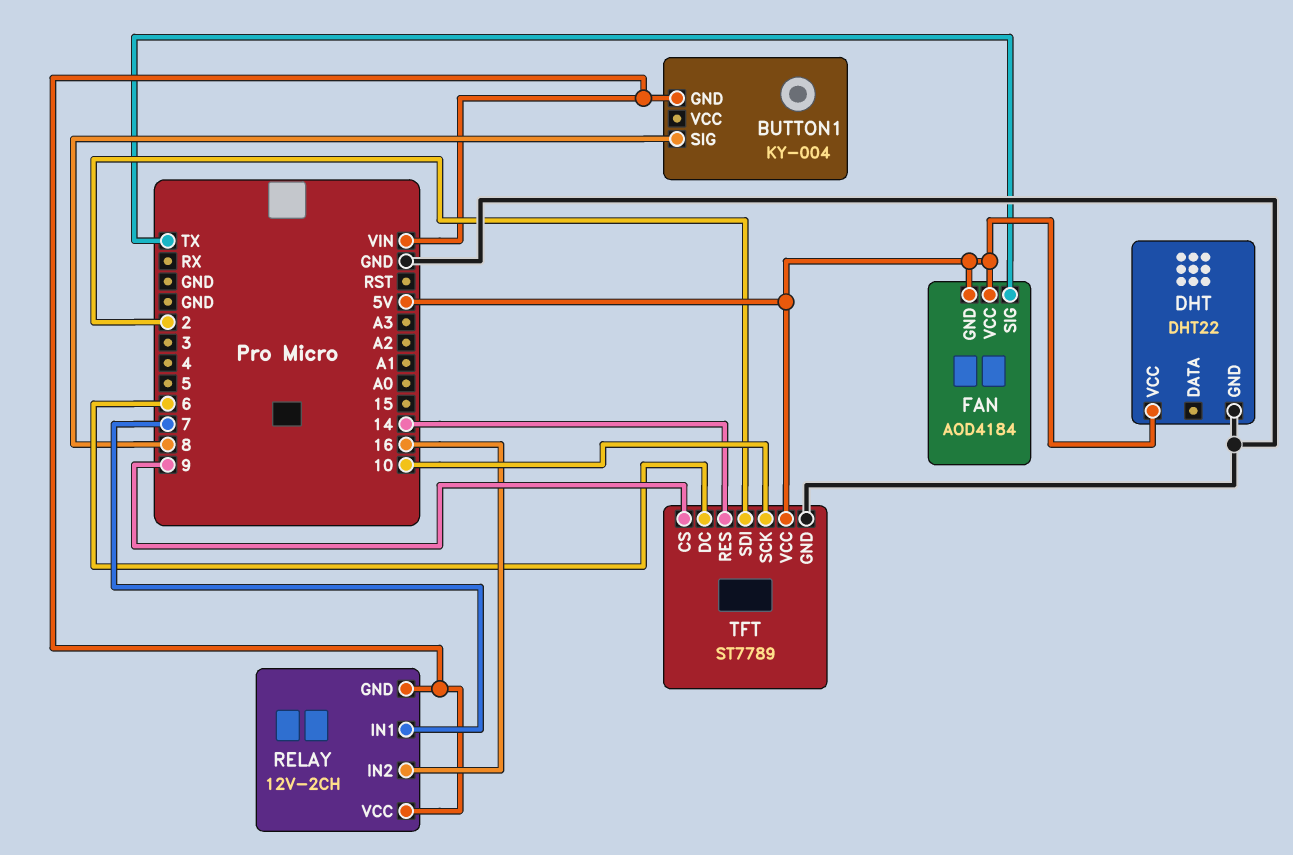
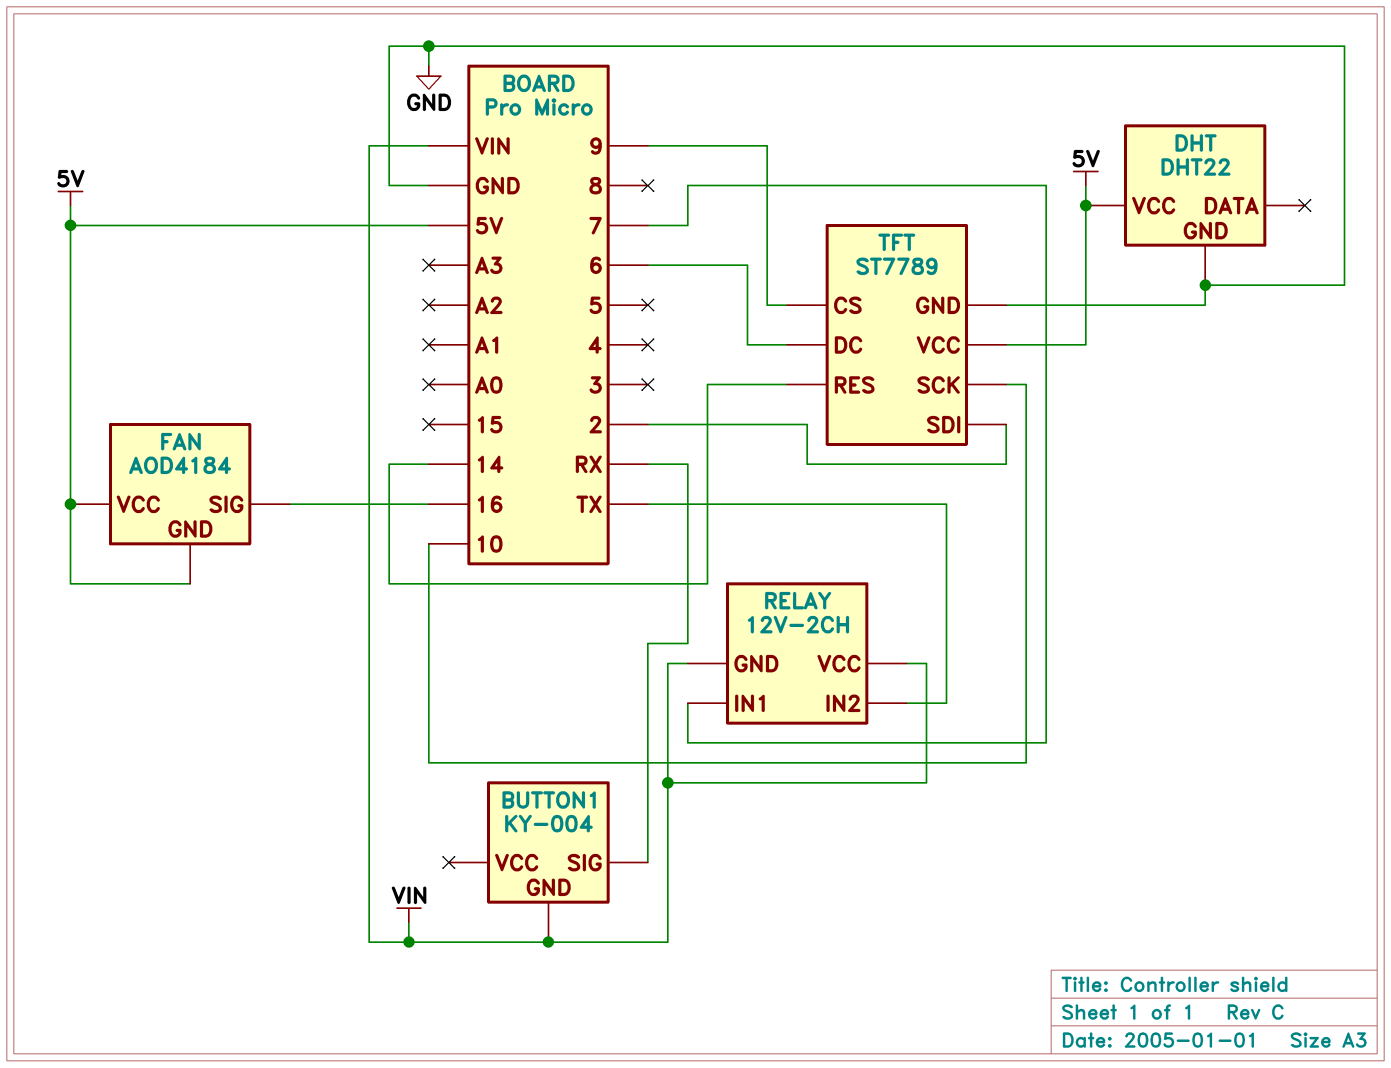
BUTTON1 pin SIG: 8 -> RX
FAN pin SIG: TX -> 16
RELAY pin IN2: 16 -> TX

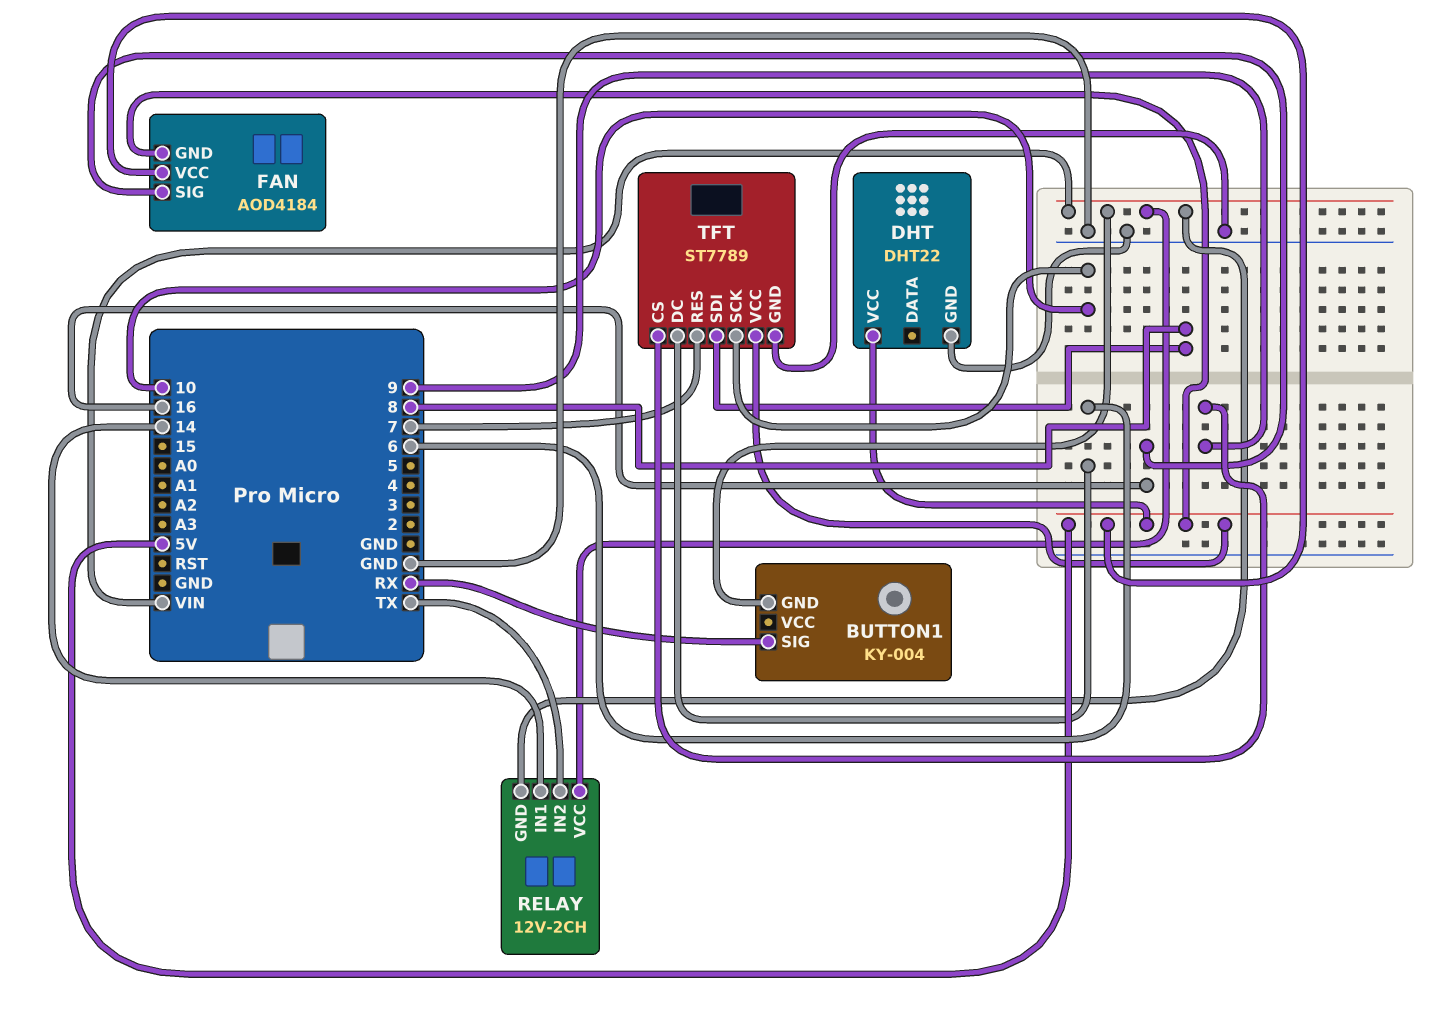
RELAY pin IN1: 7 -> 14
TFT pin RES: 14 -> 7
TFT pin SDI: 2 -> 8

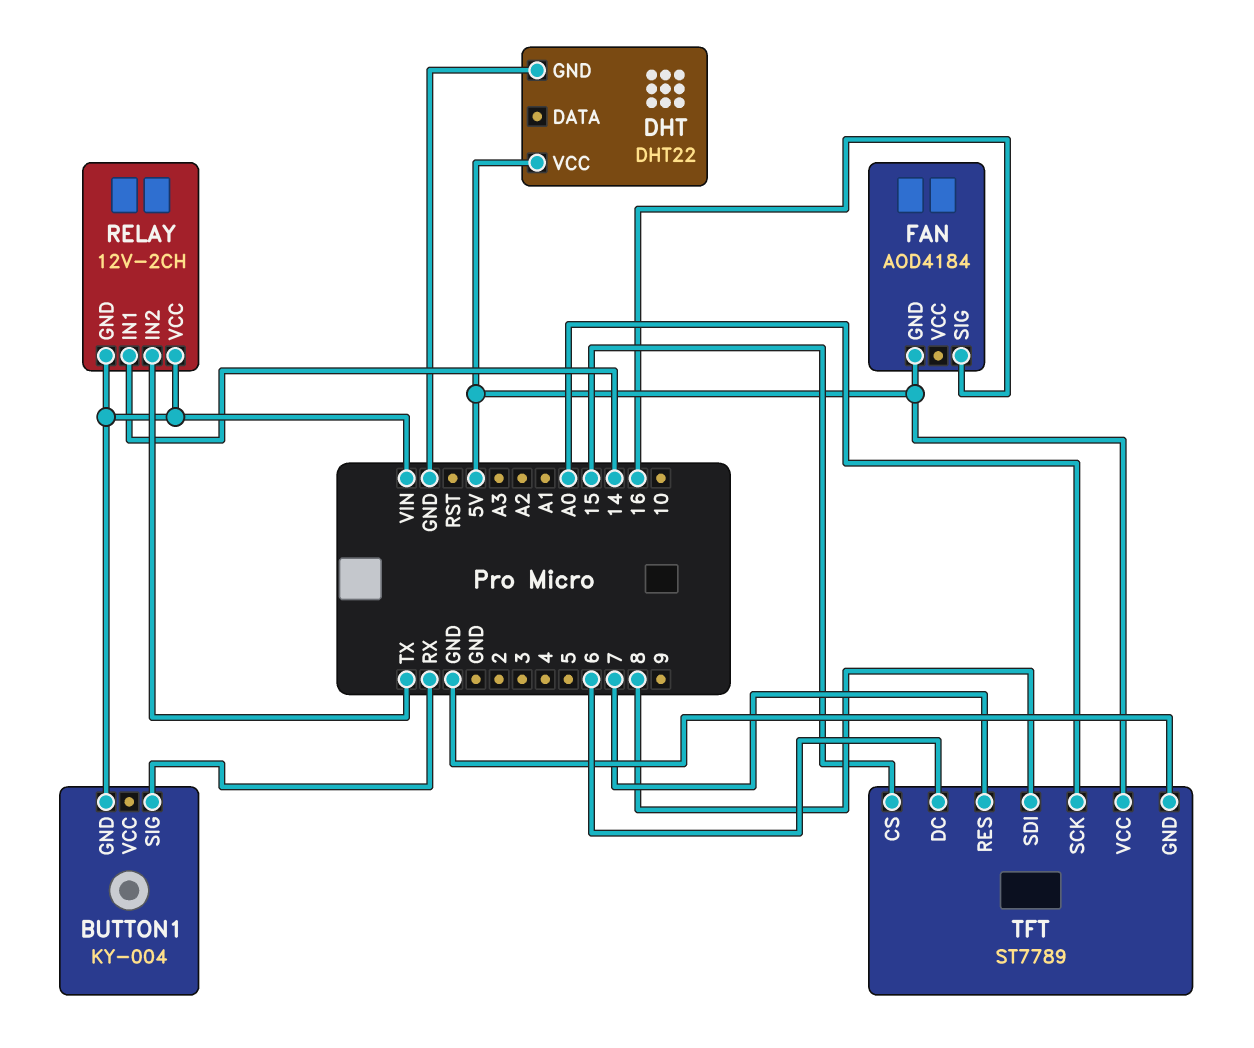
FAN pin VCC: 5V -> none
TFT pin CS: 9 -> 15
TFT pin SCK: 10 -> A0

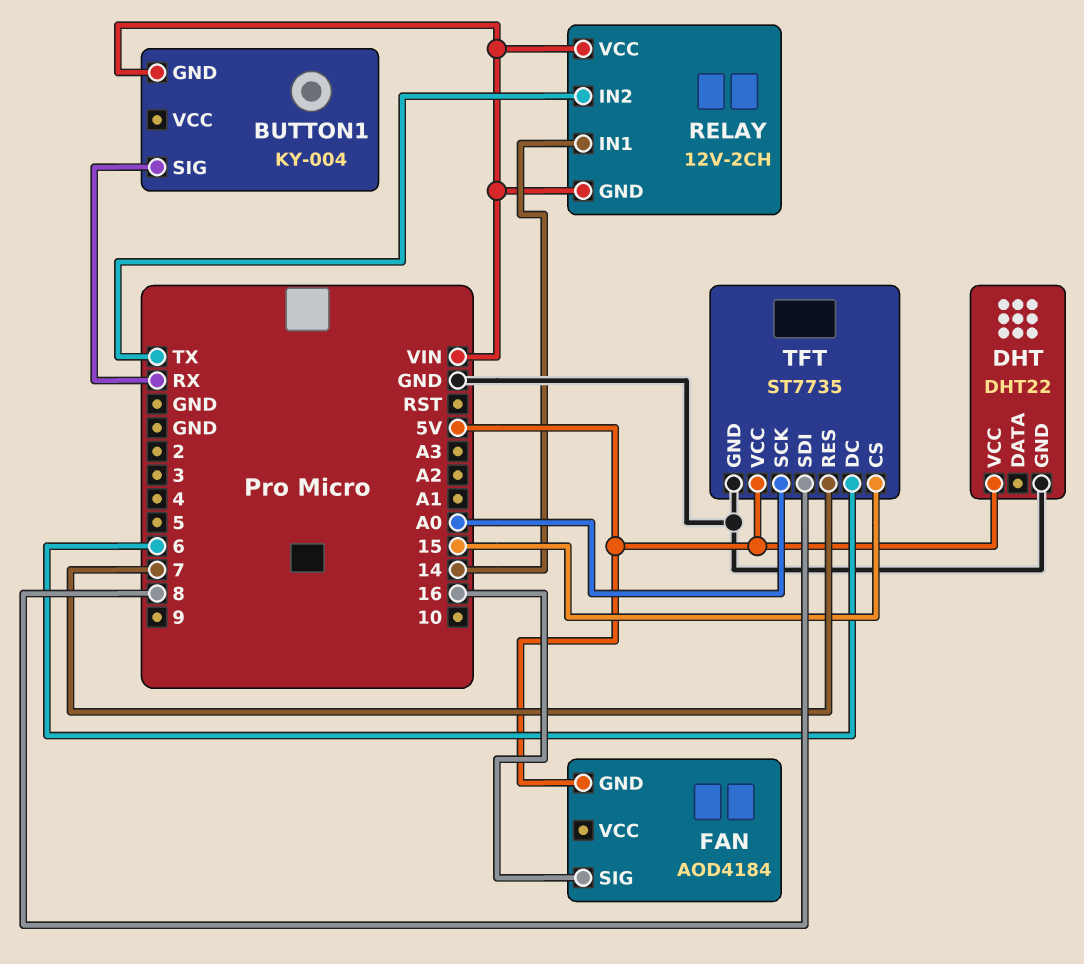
TFT: ST7789 -> ST7735

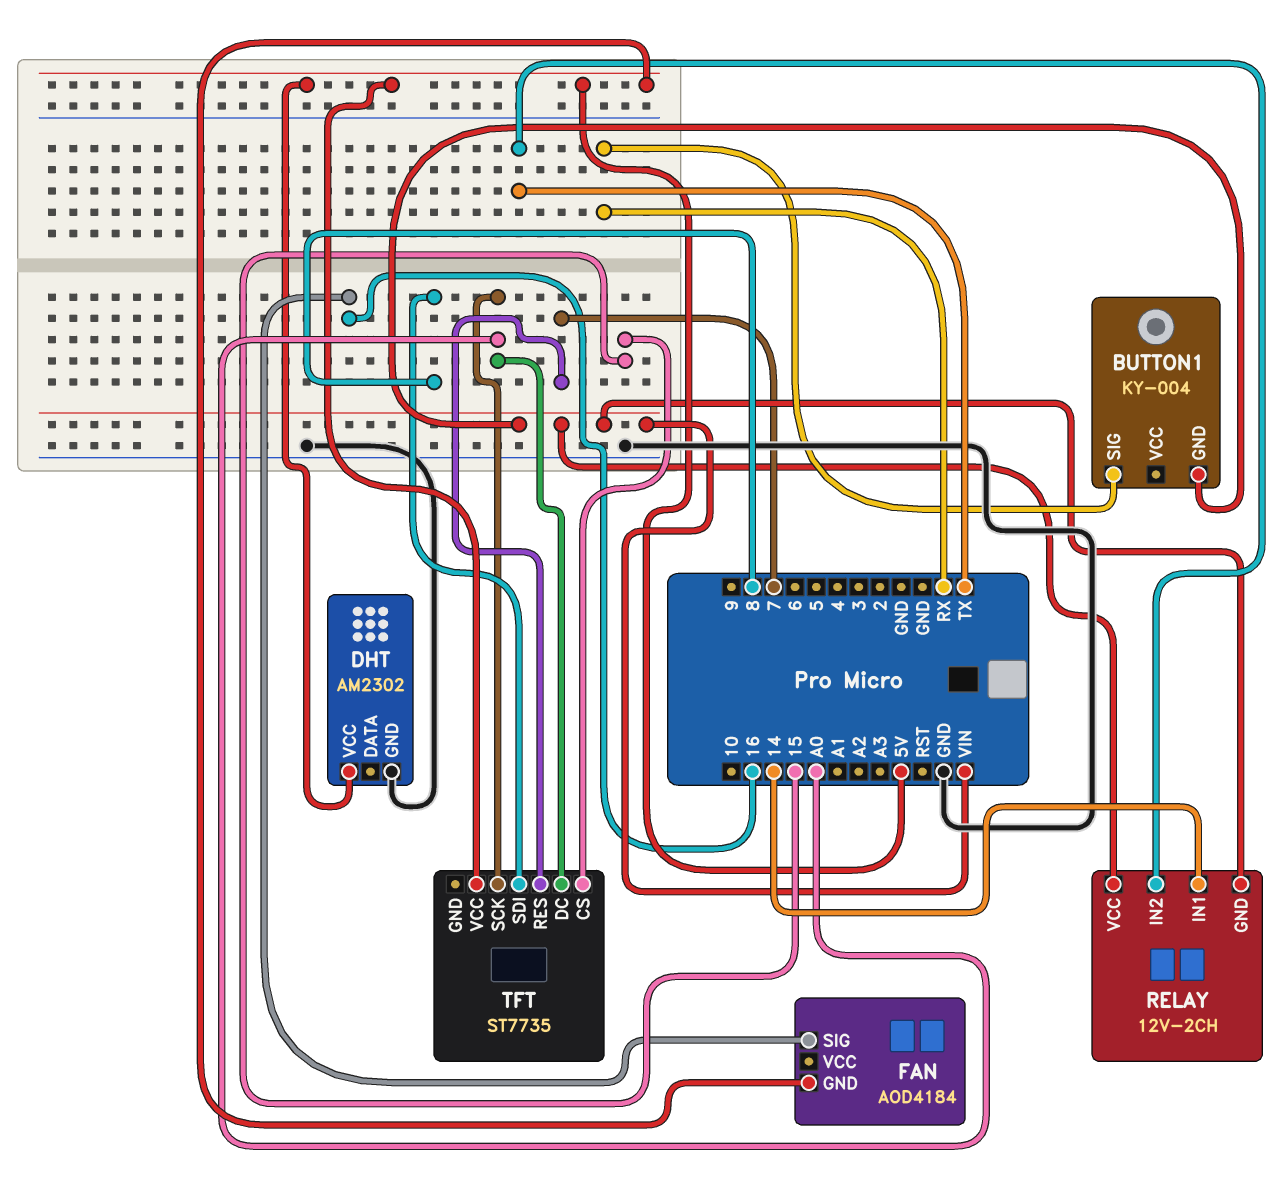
DHT: DHT22 -> AM2302
TFT pin DC: 6 -> A0
TFT pin GND: GND -> none

